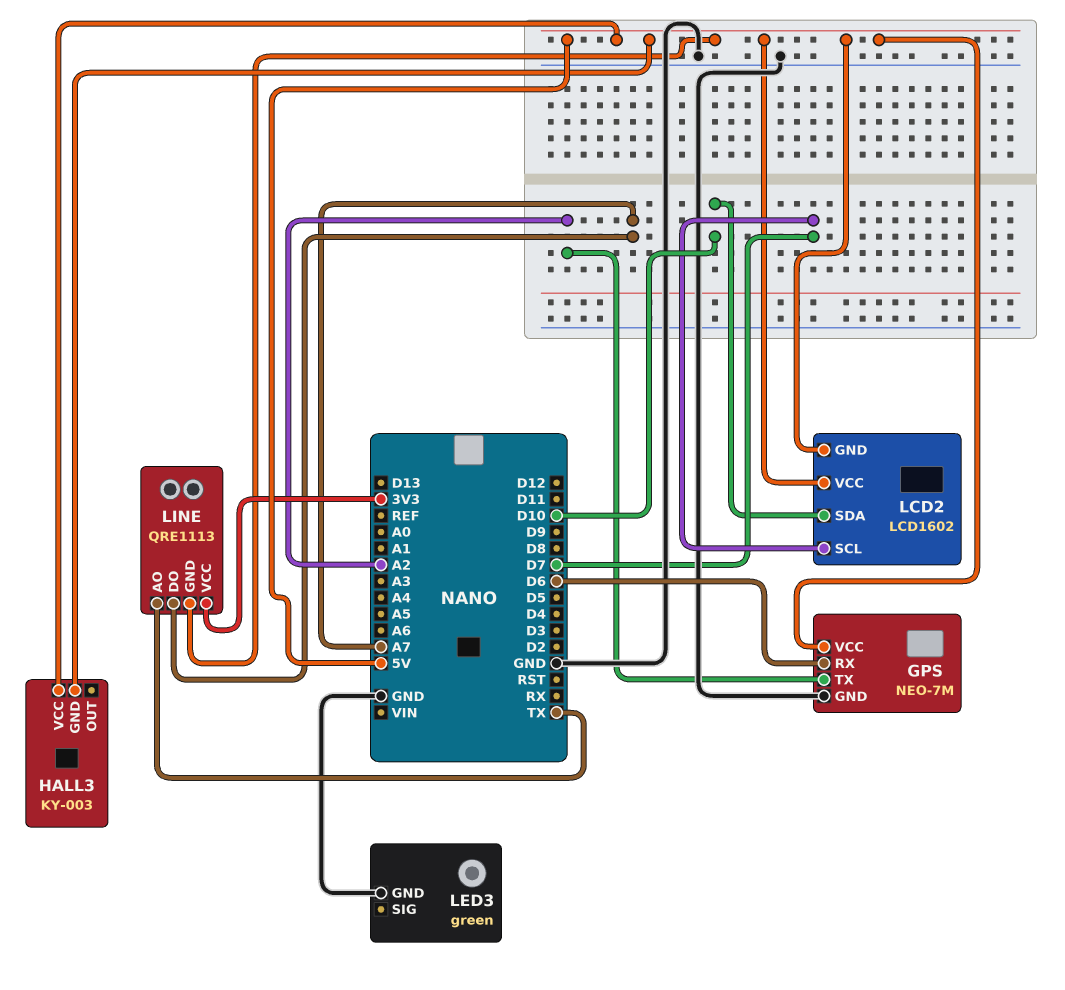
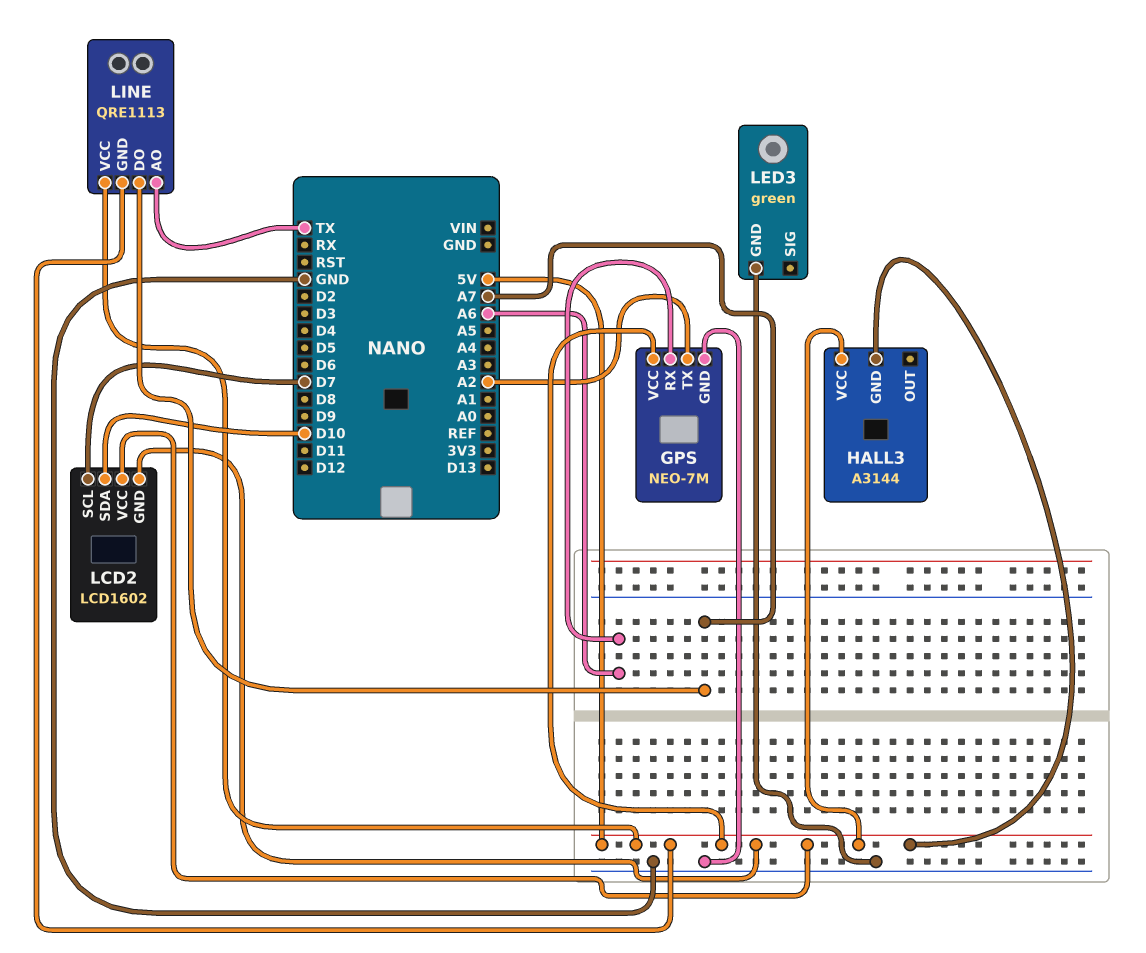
GPS pin RX: D6 -> A6
HALL3: KY-003 -> A3144
LINE pin VCC: 3V3 -> 5V

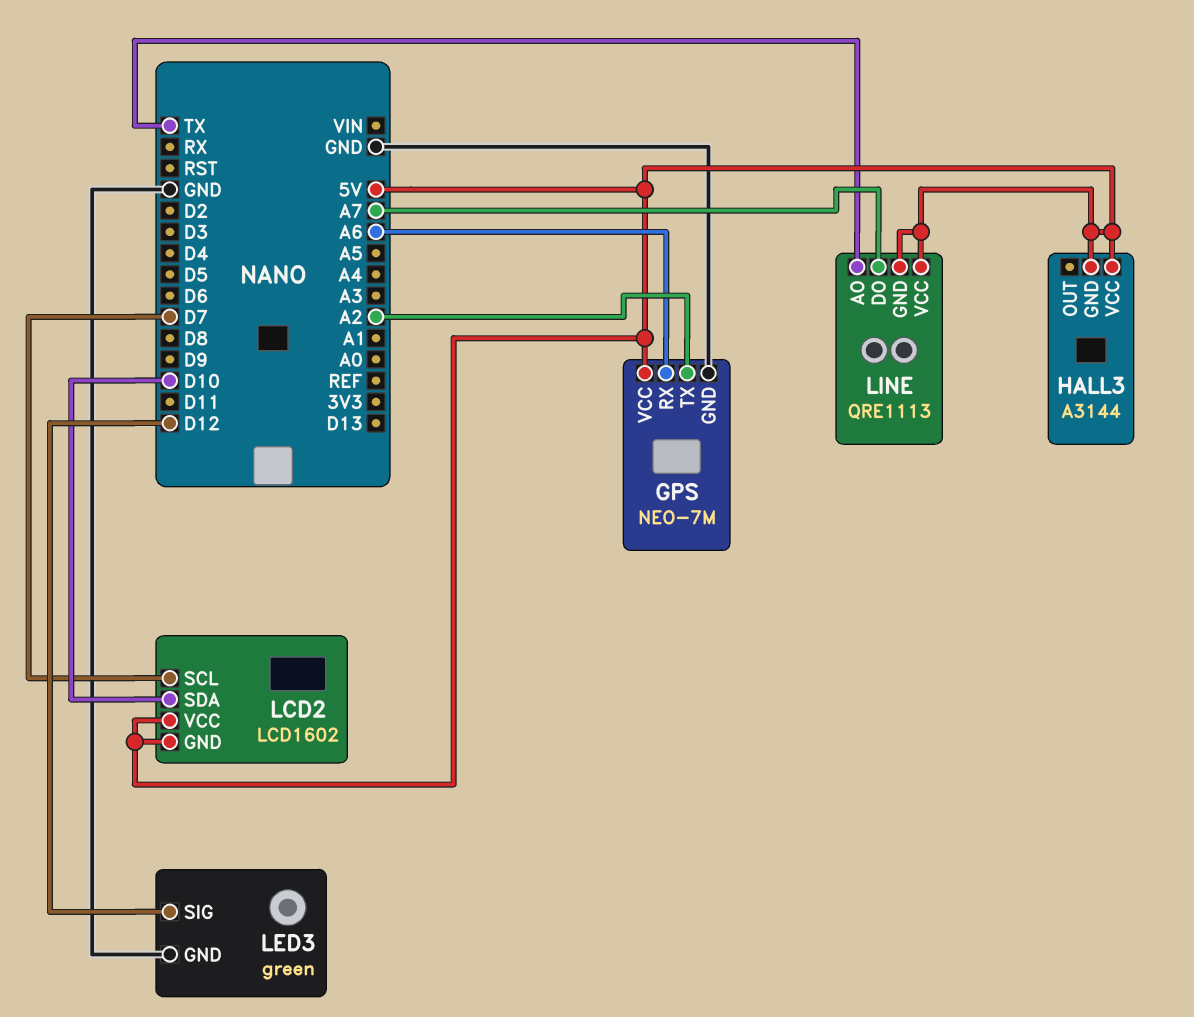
LED3 pin SIG: none -> D12

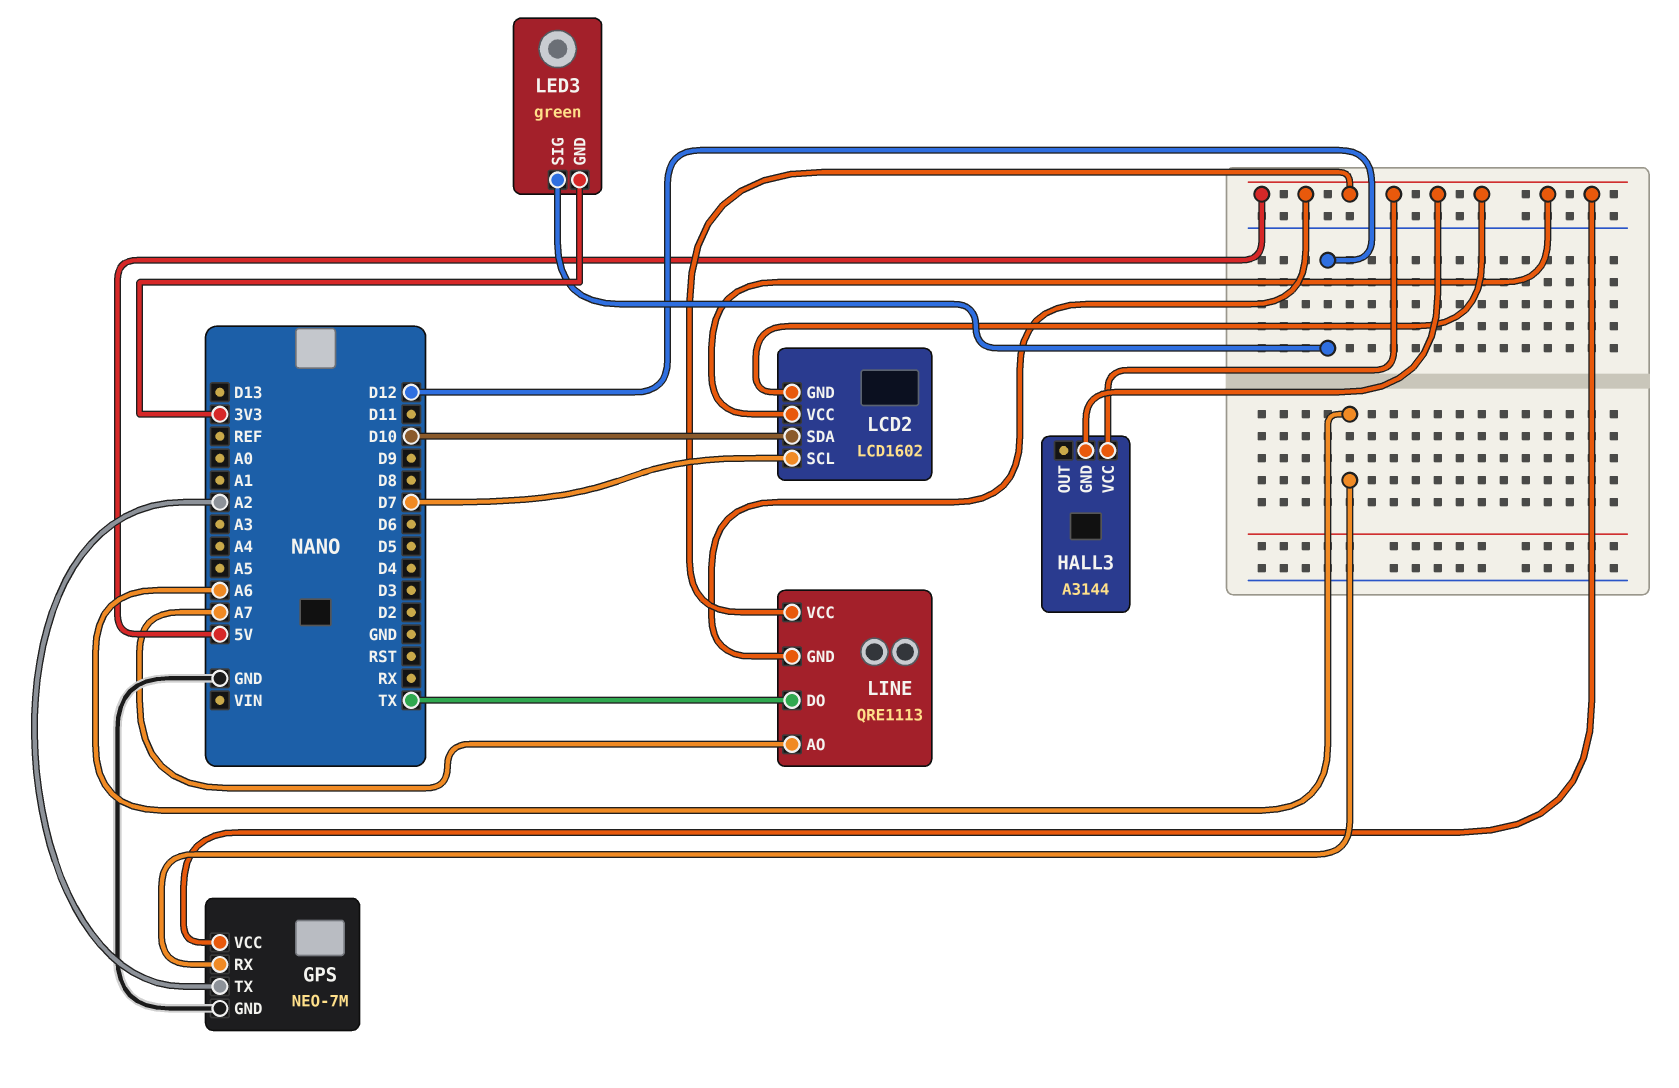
LED3 pin GND: GND -> 3V3
LINE pin AO: TX -> A7
LINE pin DO: A7 -> TX

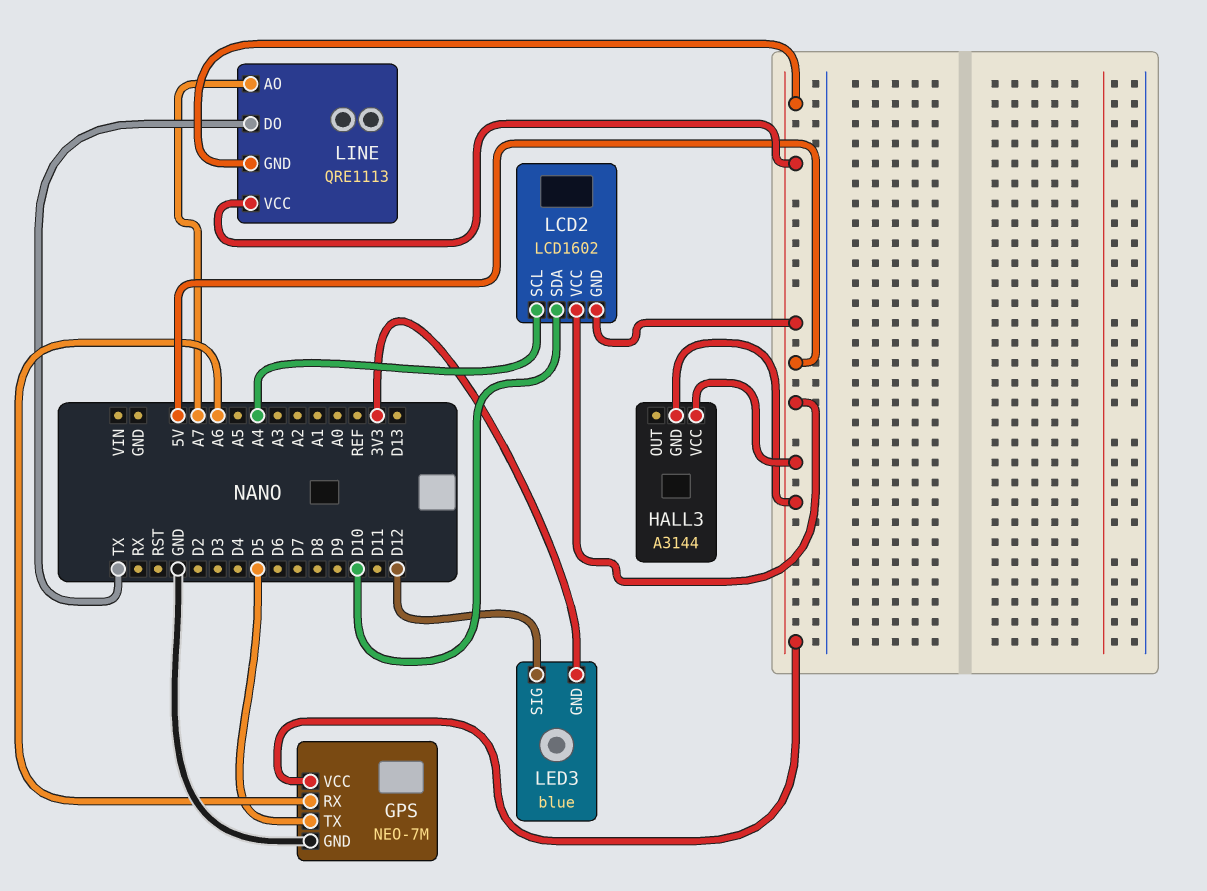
GPS pin TX: A2 -> D5
LCD2 pin SCL: D7 -> A4
LED3: green -> blue

